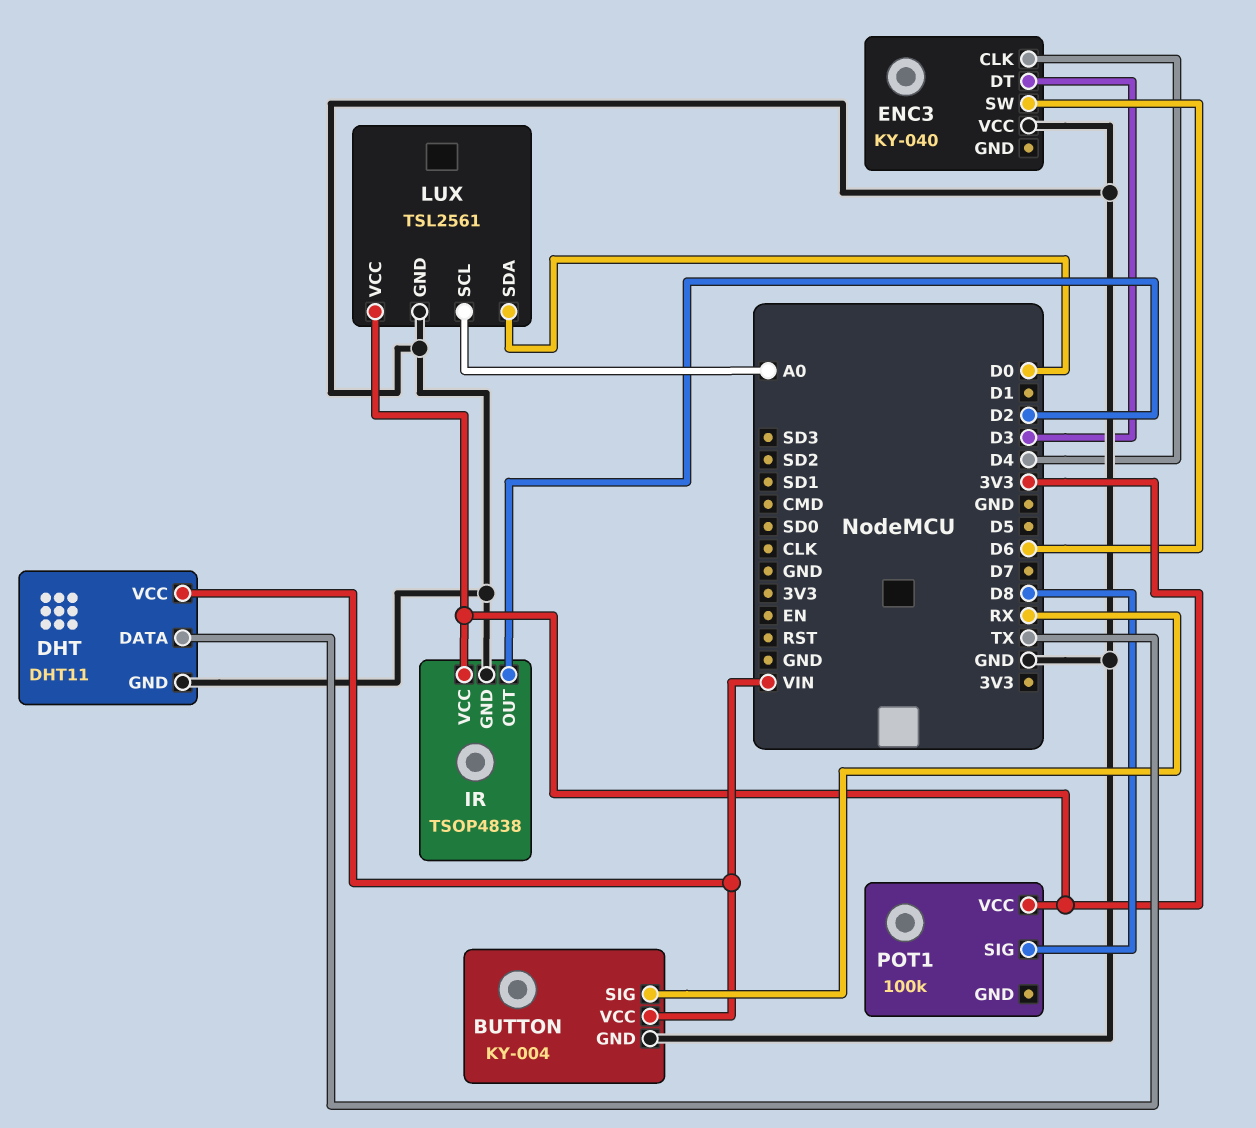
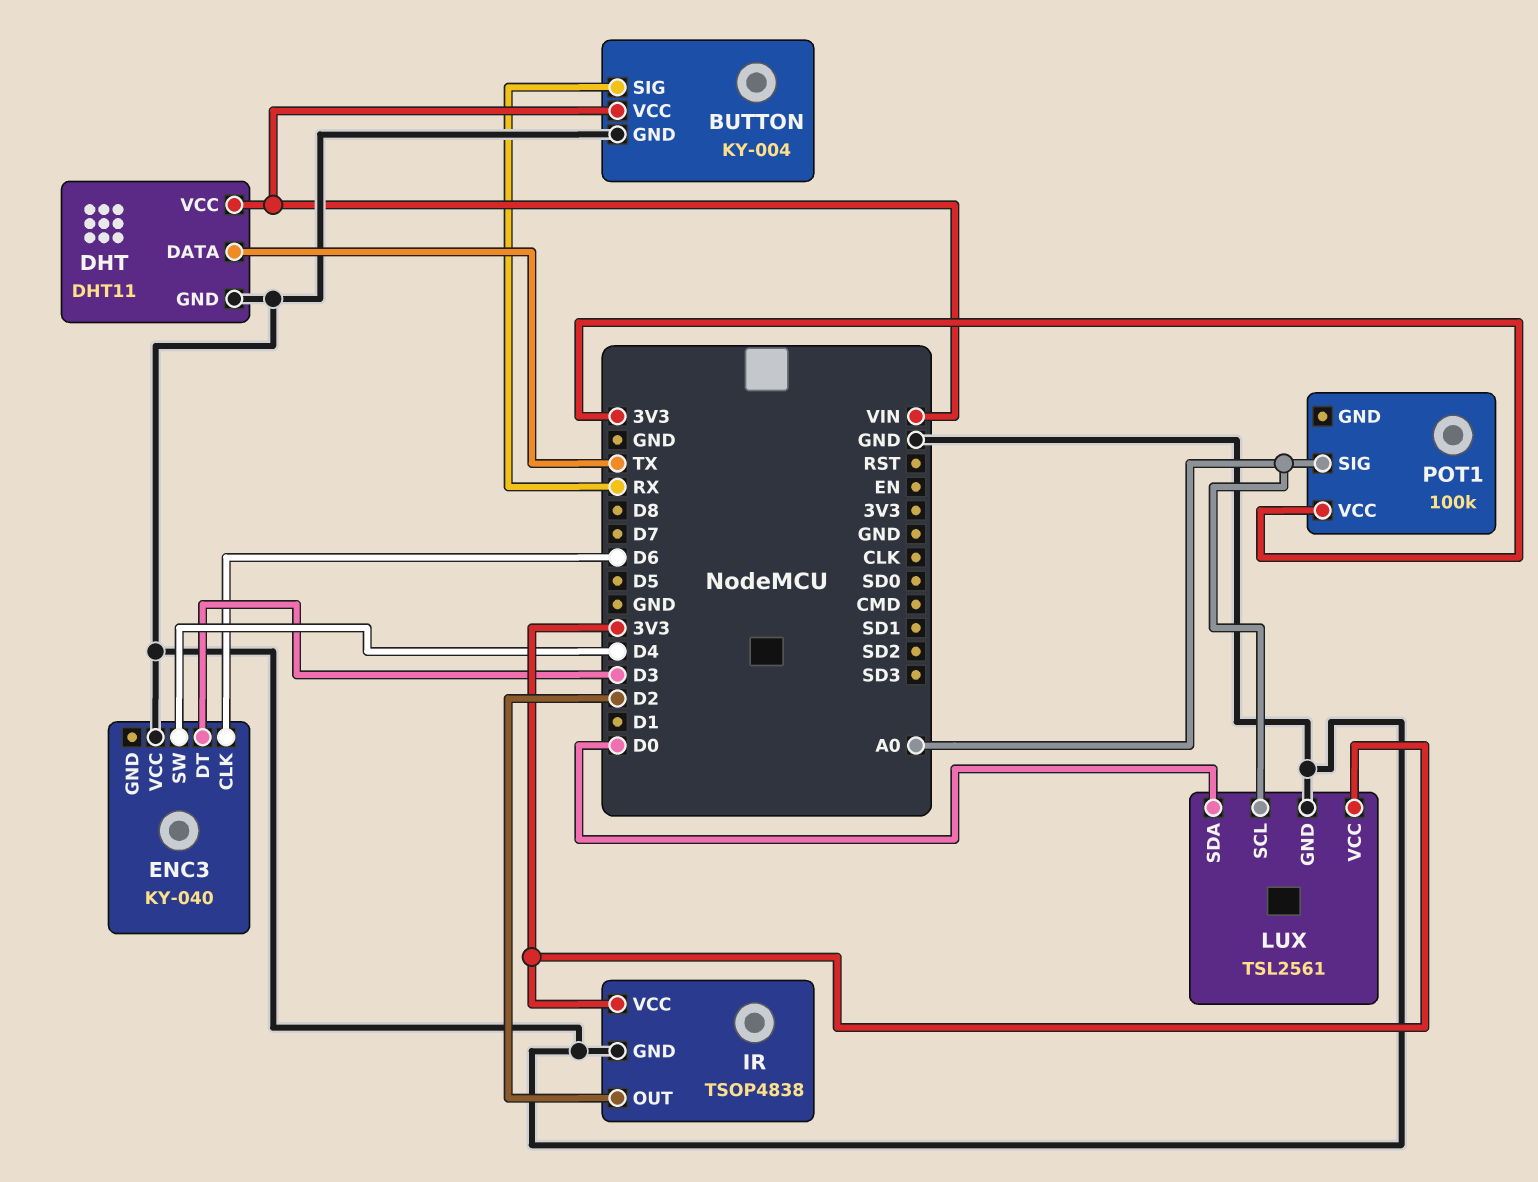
ENC3 pin CLK: D4 -> D6
ENC3 pin SW: D6 -> D4
POT1 pin SIG: D8 -> A0

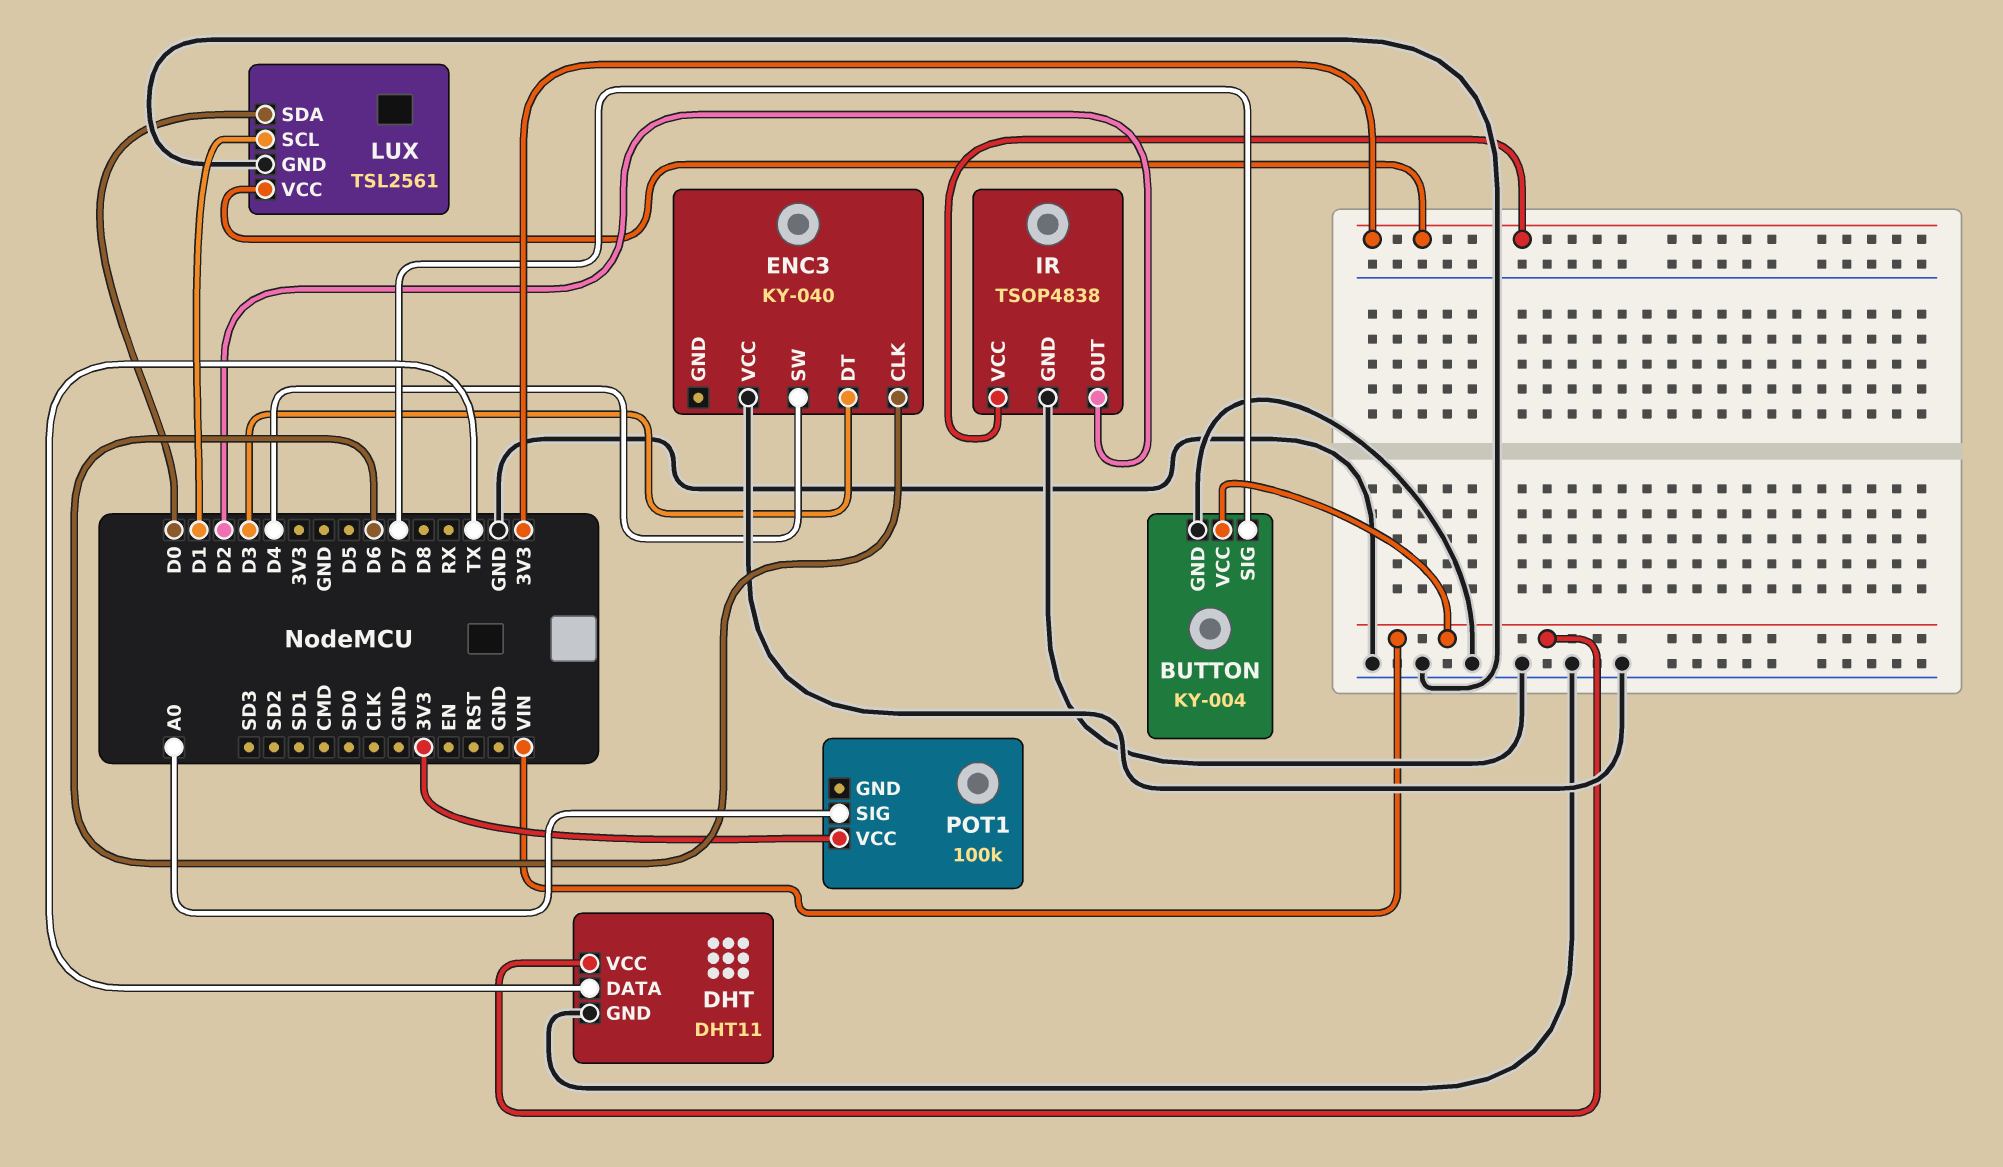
BUTTON pin SIG: RX -> D7
LUX pin SCL: A0 -> D1

